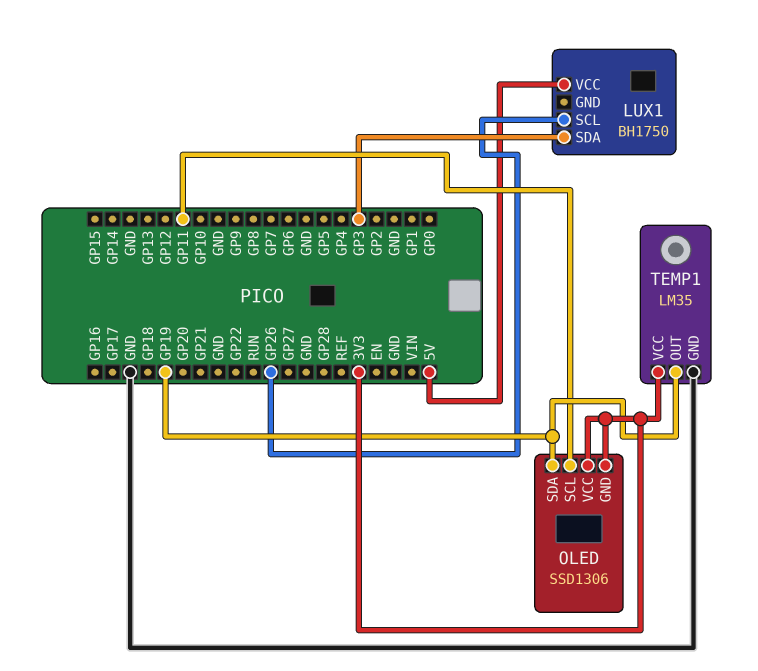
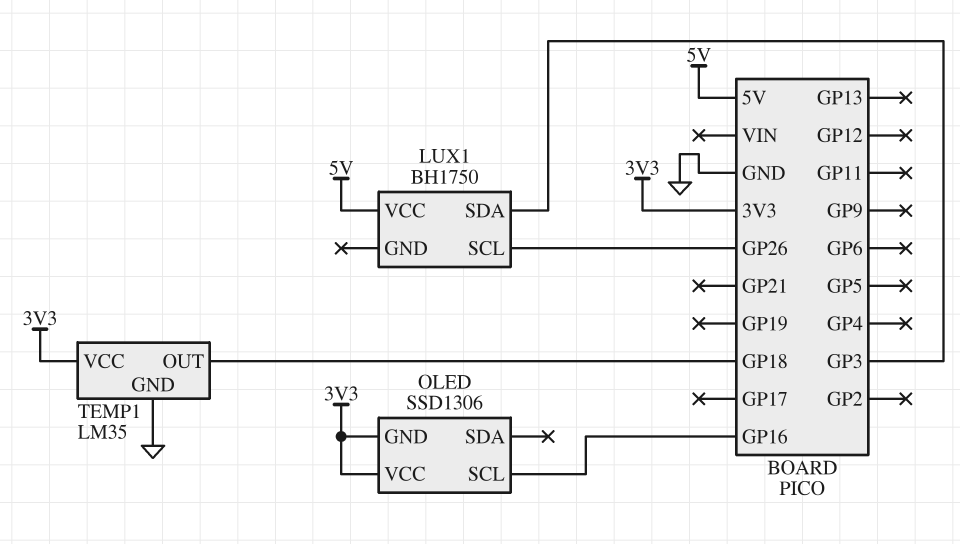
OLED pin SCL: GP11 -> GP16
OLED pin SDA: GP19 -> none
TEMP1 pin OUT: GP19 -> GP18

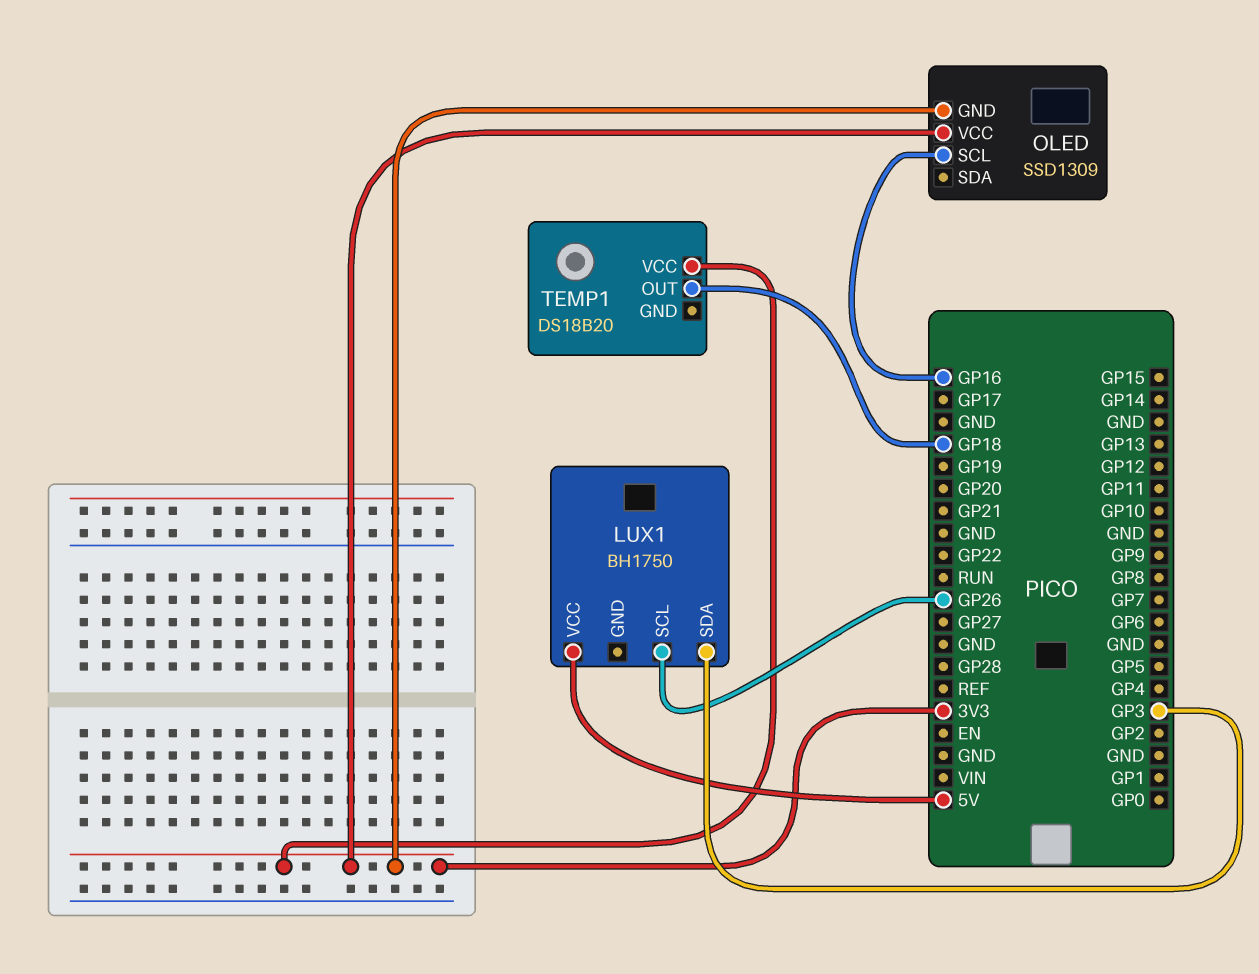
OLED: SSD1306 -> SSD1309
TEMP1: LM35 -> DS18B20
TEMP1 pin GND: GND -> none

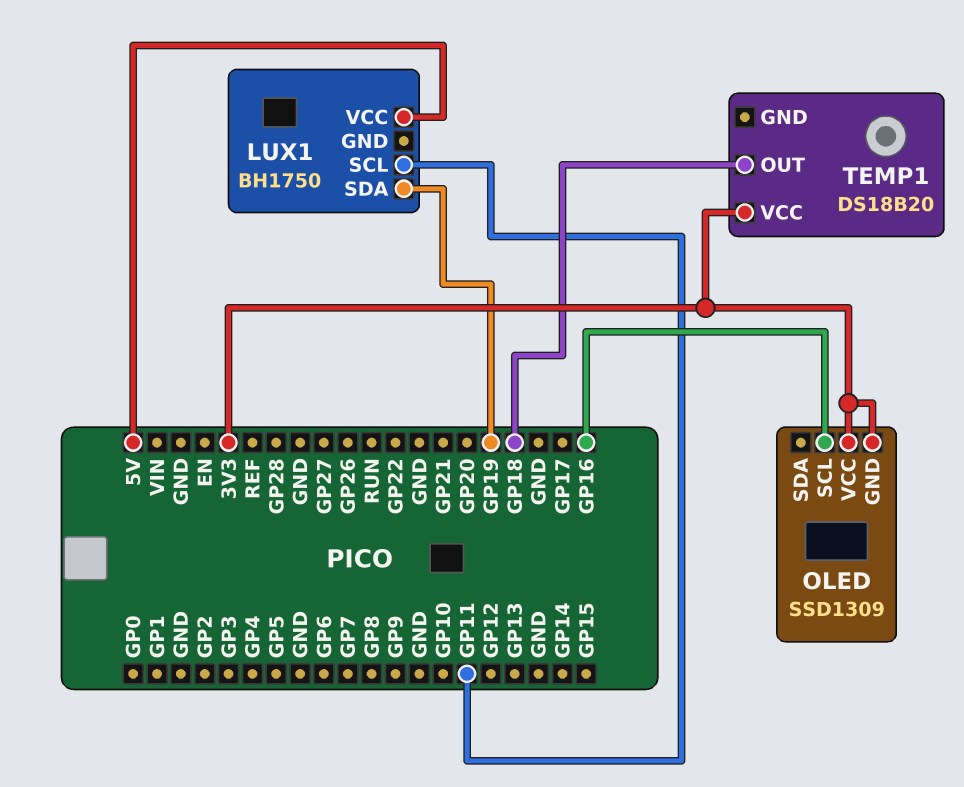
LUX1 pin SCL: GP26 -> GP11
LUX1 pin SDA: GP3 -> GP19

